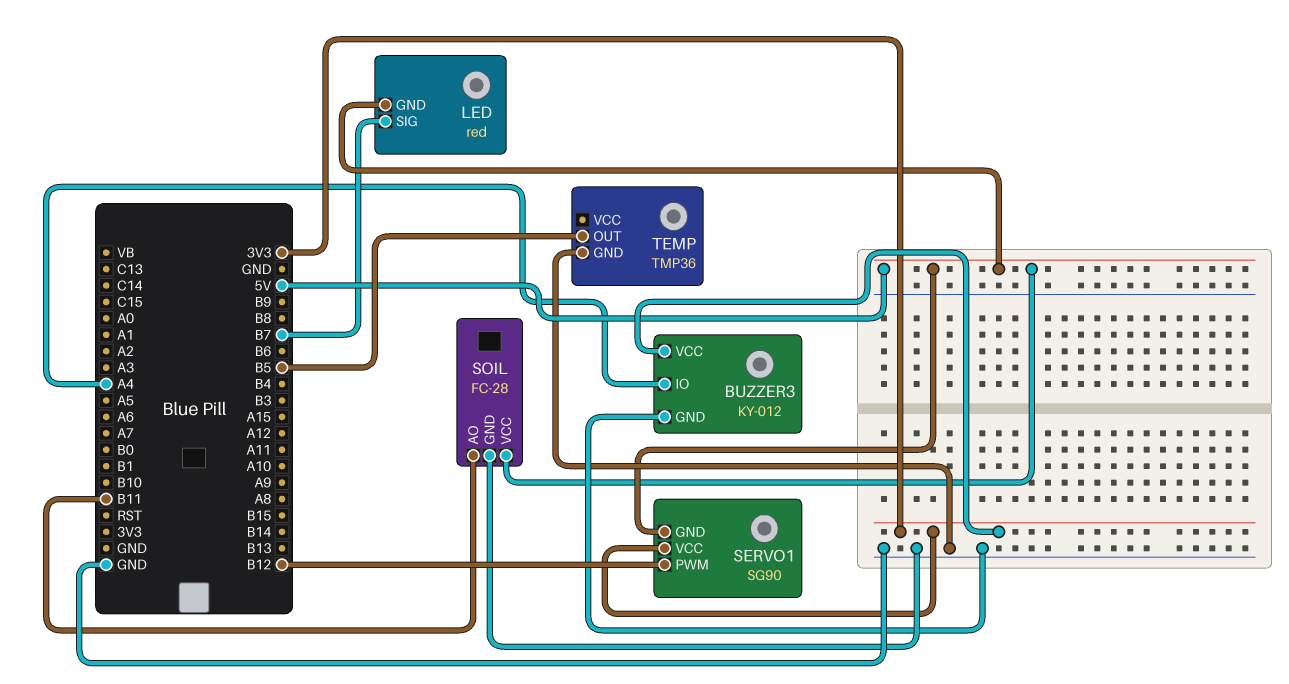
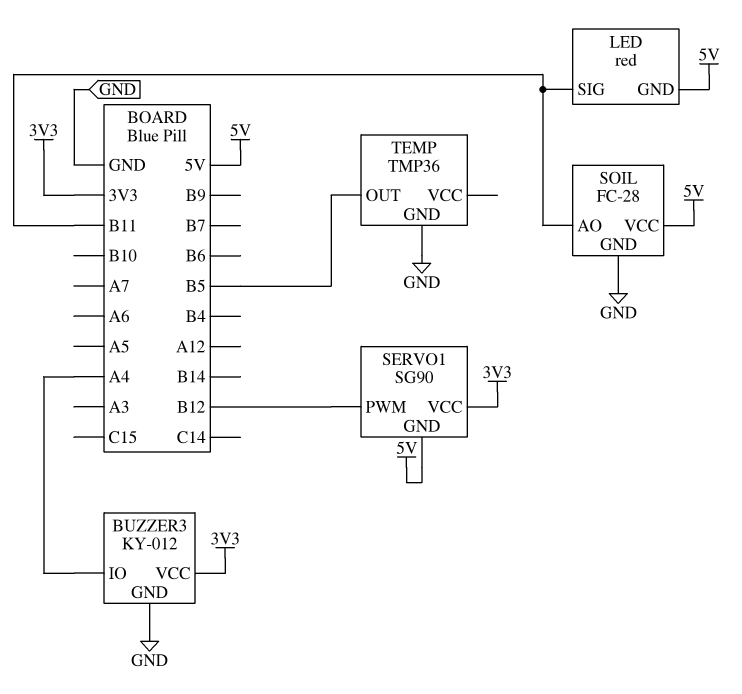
LED pin SIG: B7 -> B11

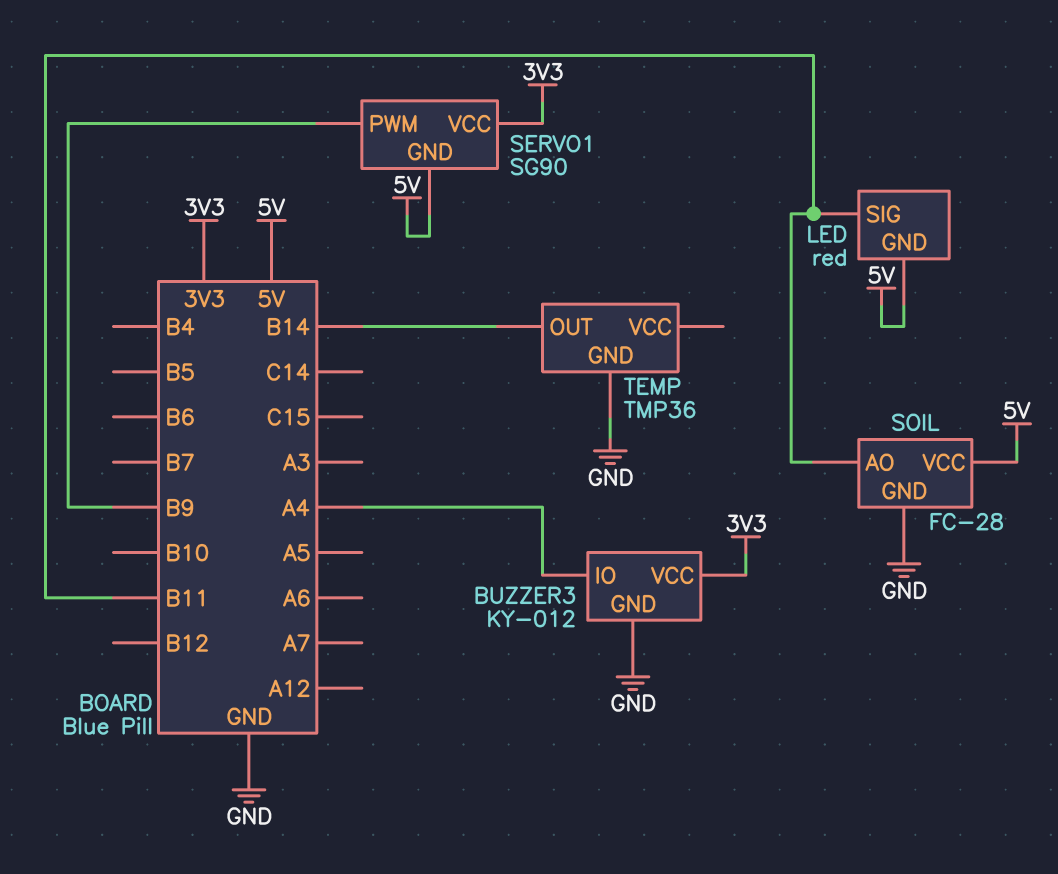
SERVO1 pin PWM: B12 -> B9
TEMP pin OUT: B5 -> B14

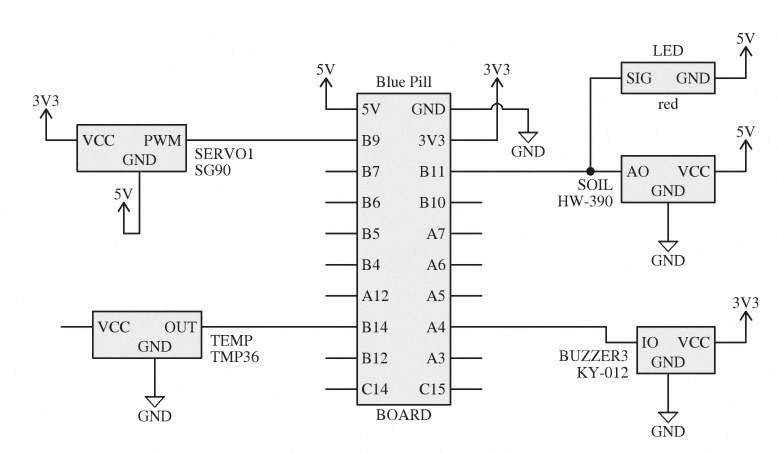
SOIL: FC-28 -> HW-390

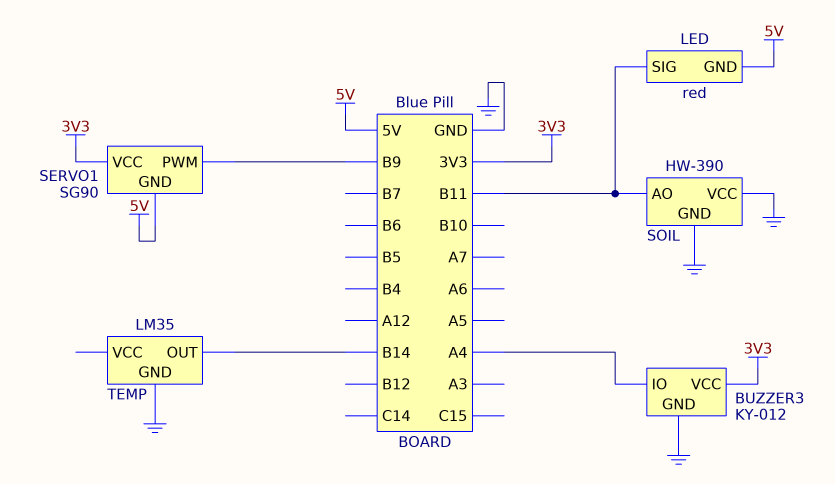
SOIL pin VCC: 5V -> GND
TEMP: TMP36 -> LM35

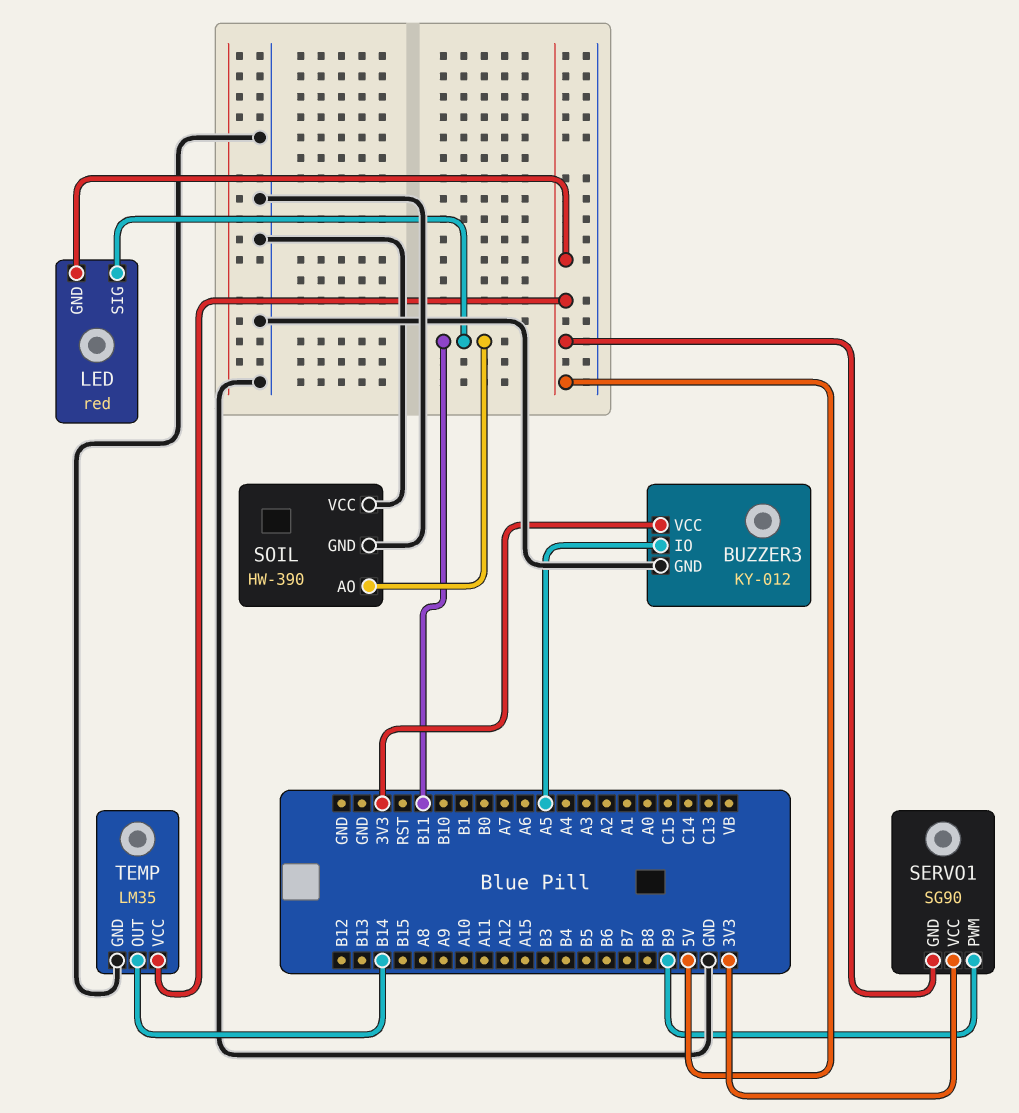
BUZZER3 pin IO: A4 -> A5
TEMP pin VCC: none -> 5V

